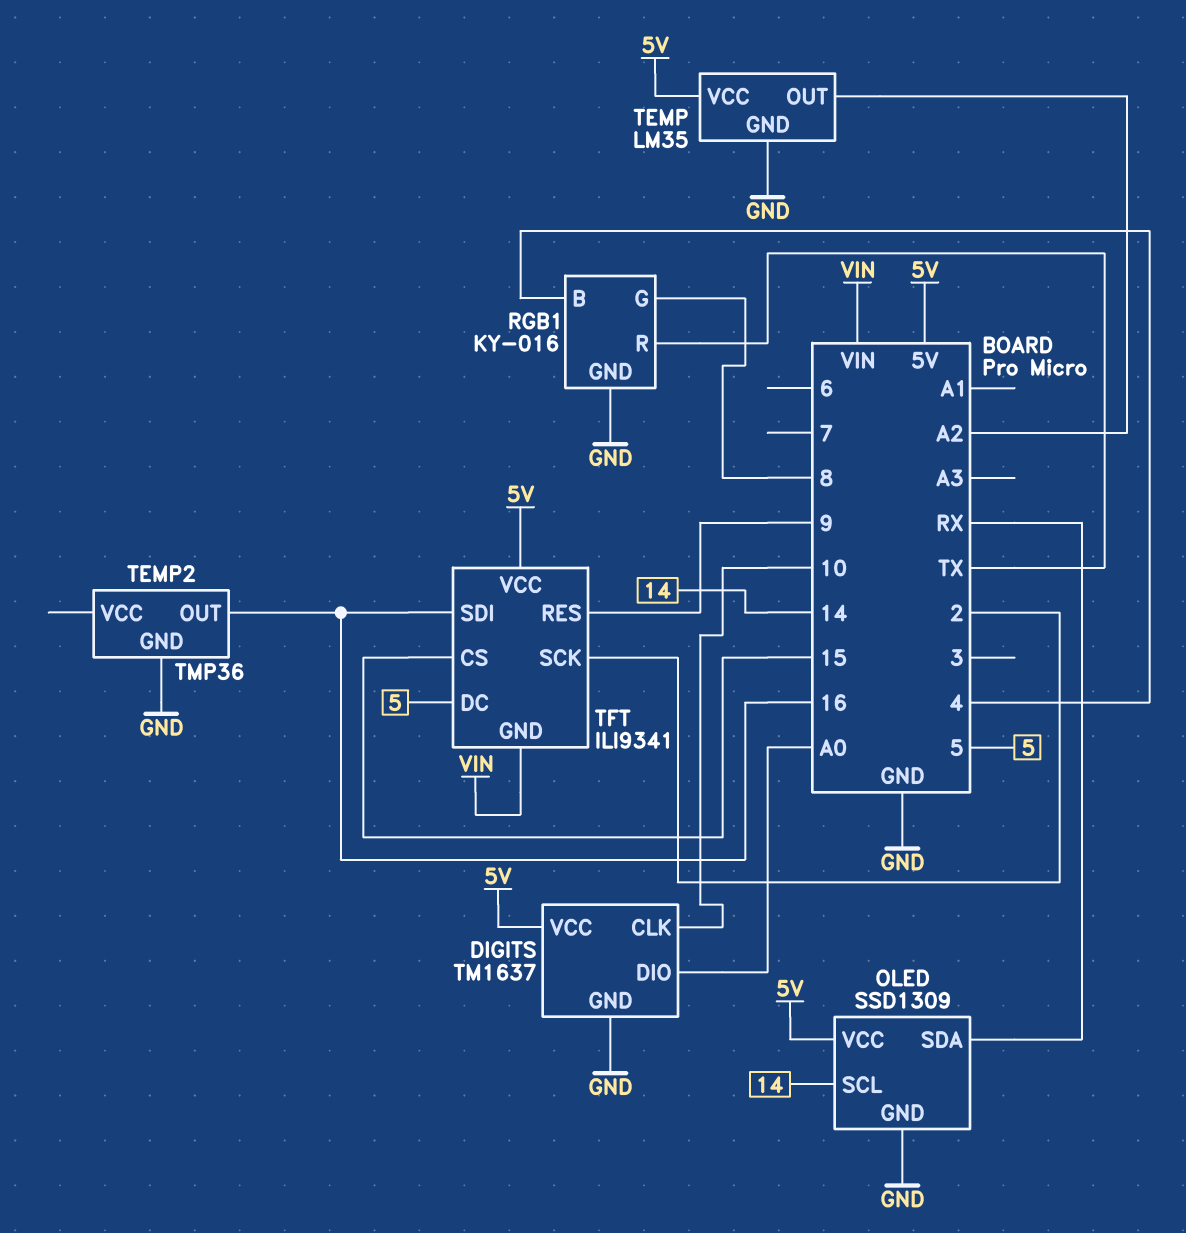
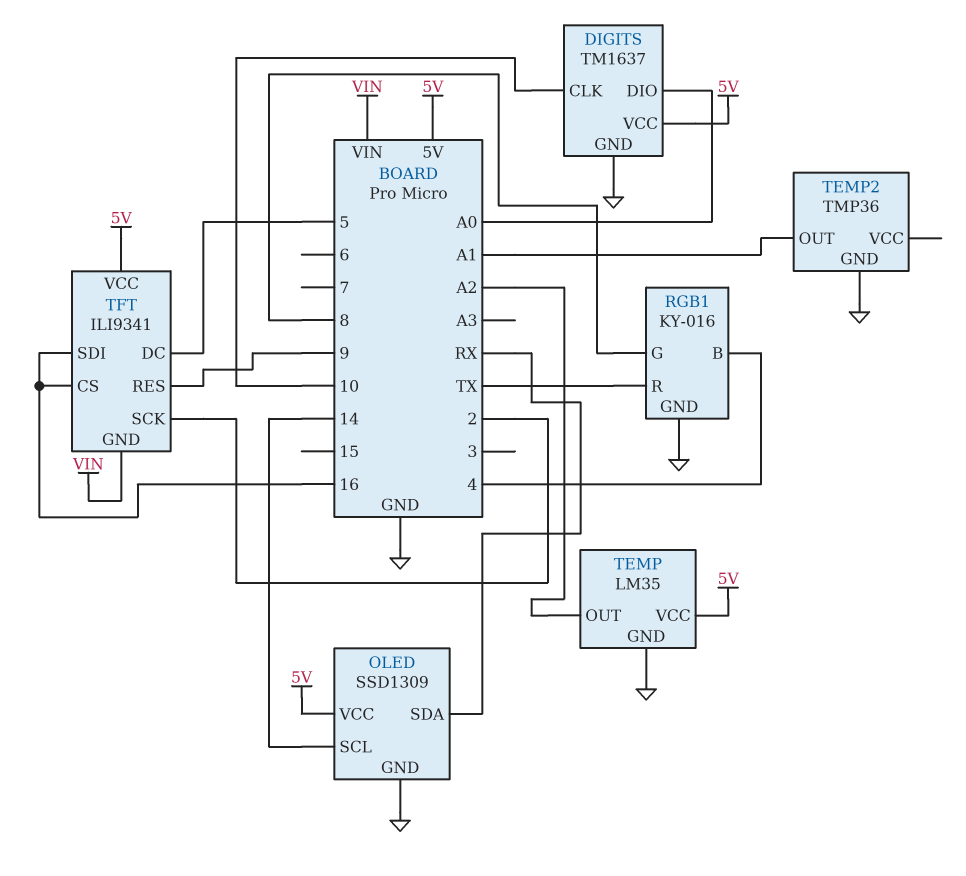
TEMP2 pin OUT: 16 -> A1
TFT pin CS: 15 -> 16

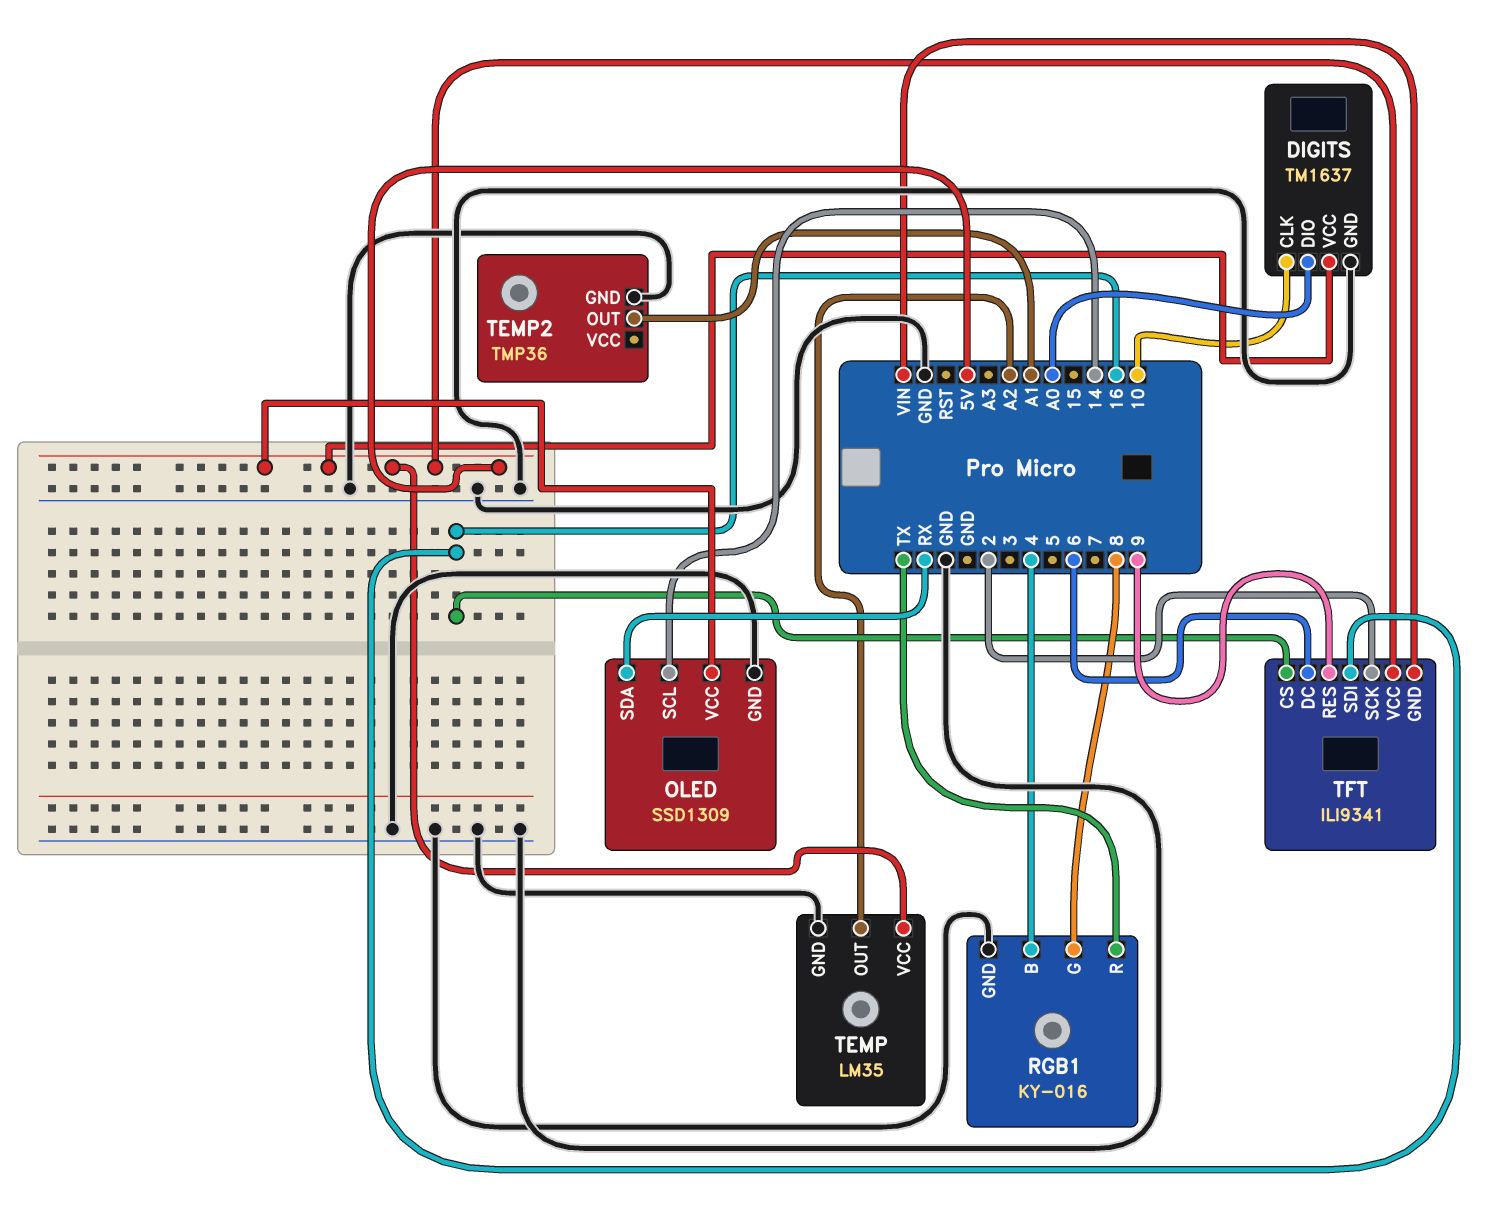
TFT pin DC: 5 -> 6

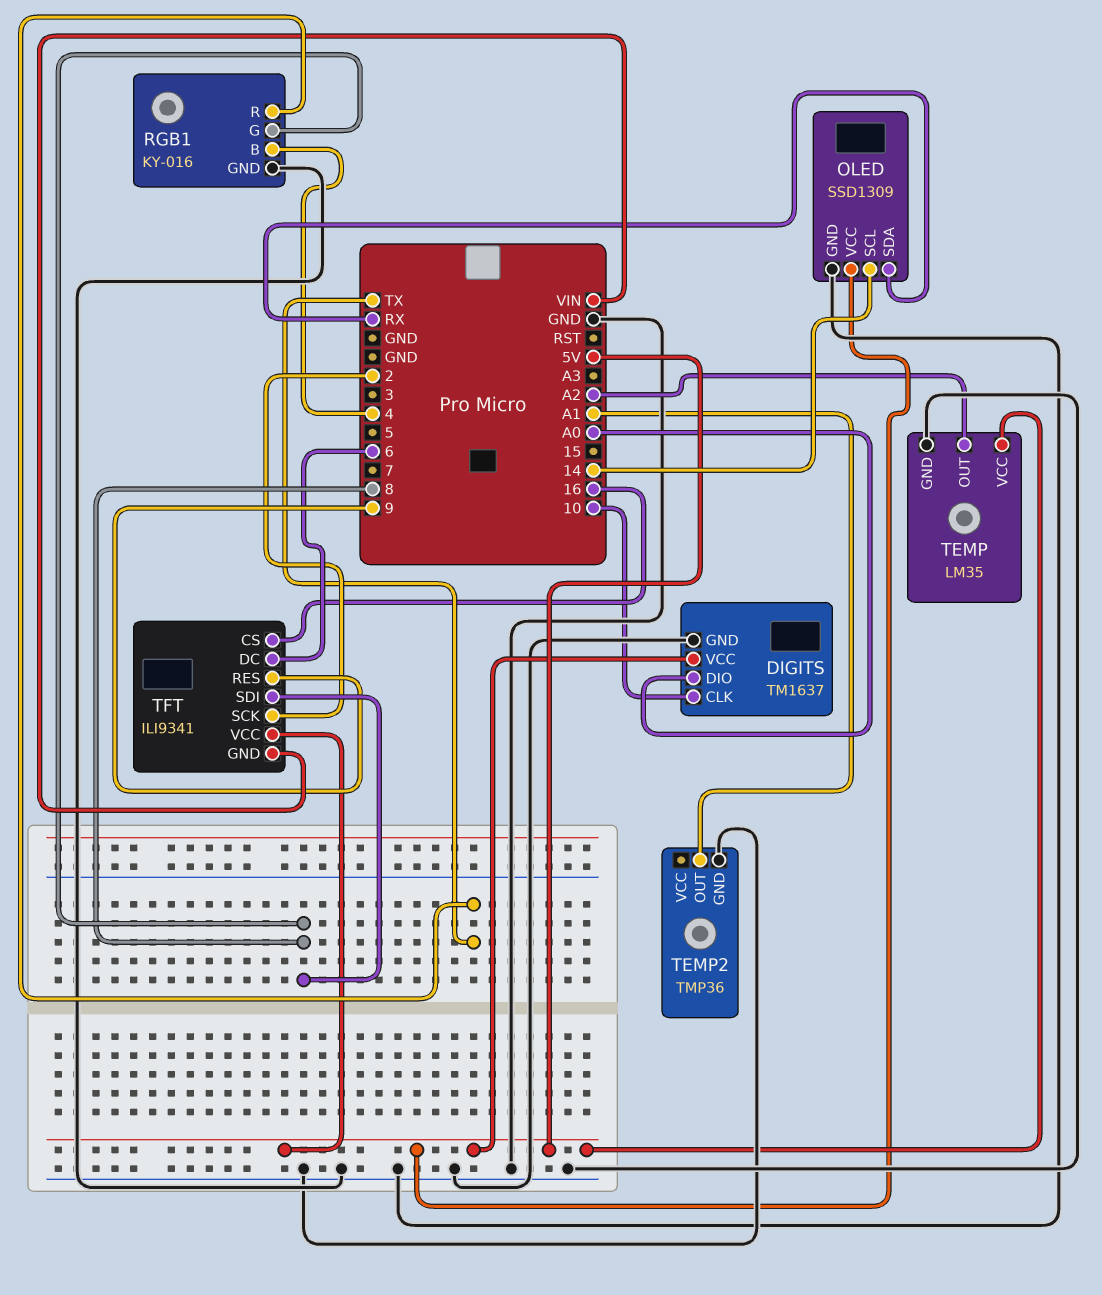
TFT pin SDI: 16 -> 8

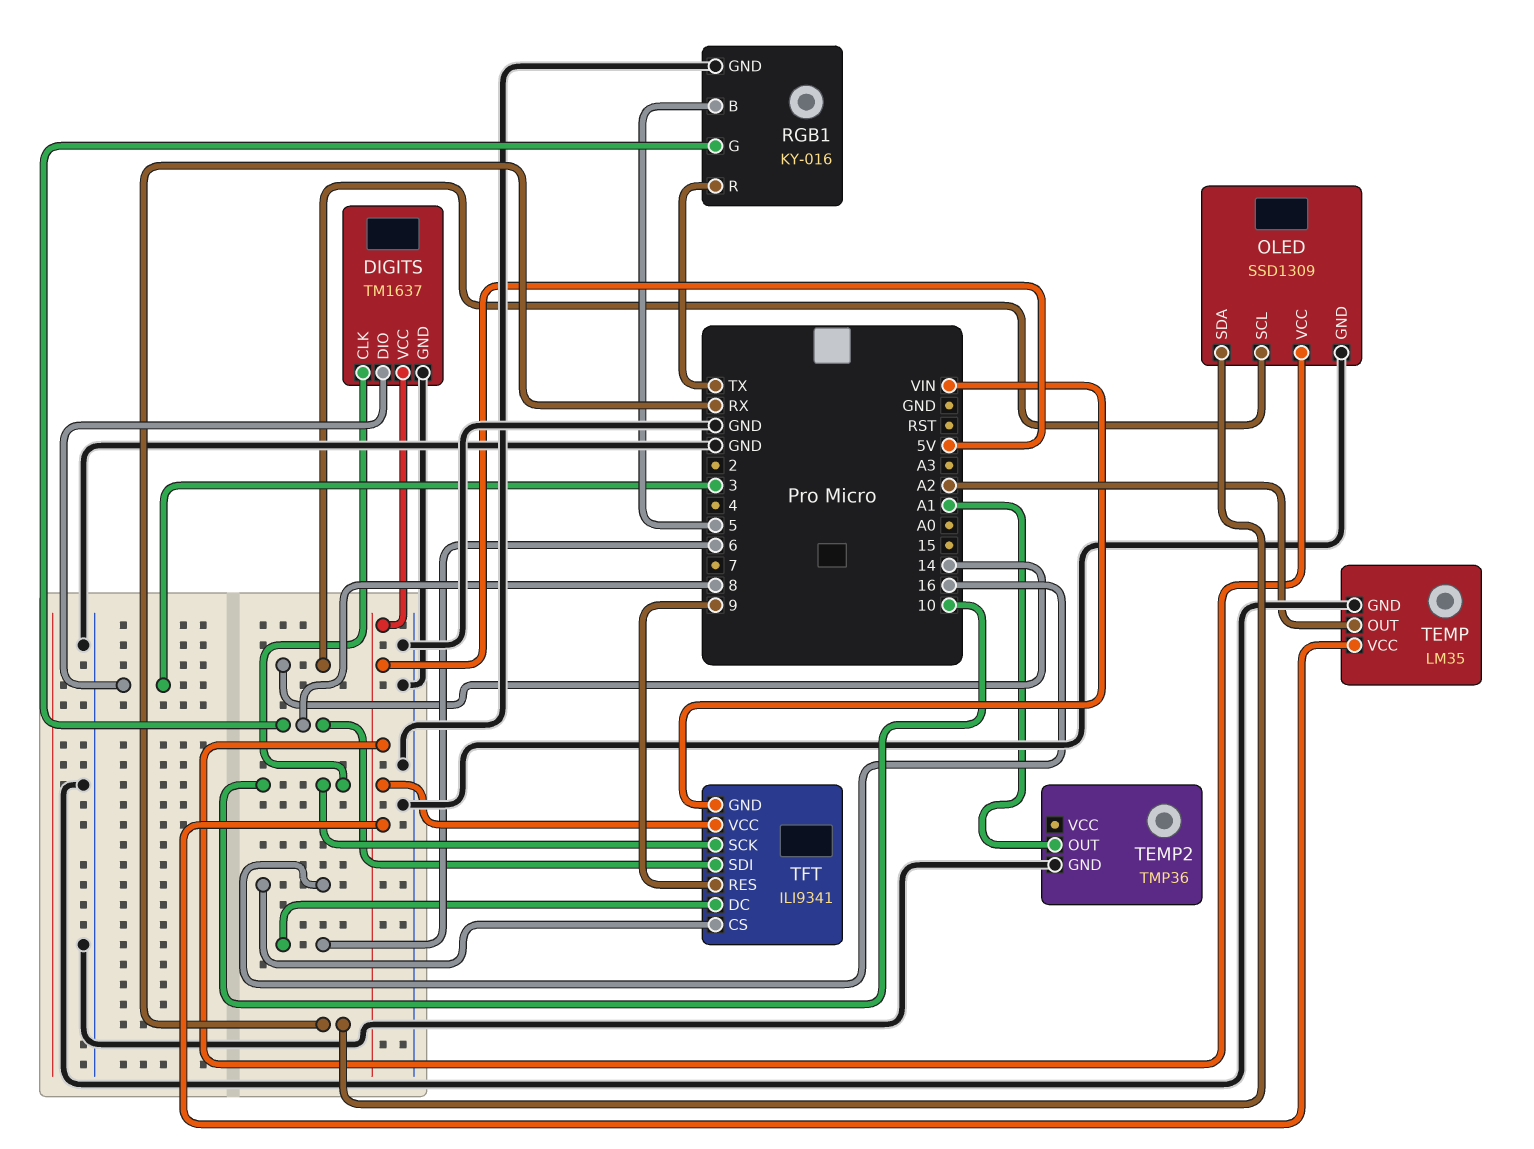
DIGITS pin DIO: A0 -> 3
RGB1 pin B: 4 -> 5
TFT pin SCK: 2 -> 10

